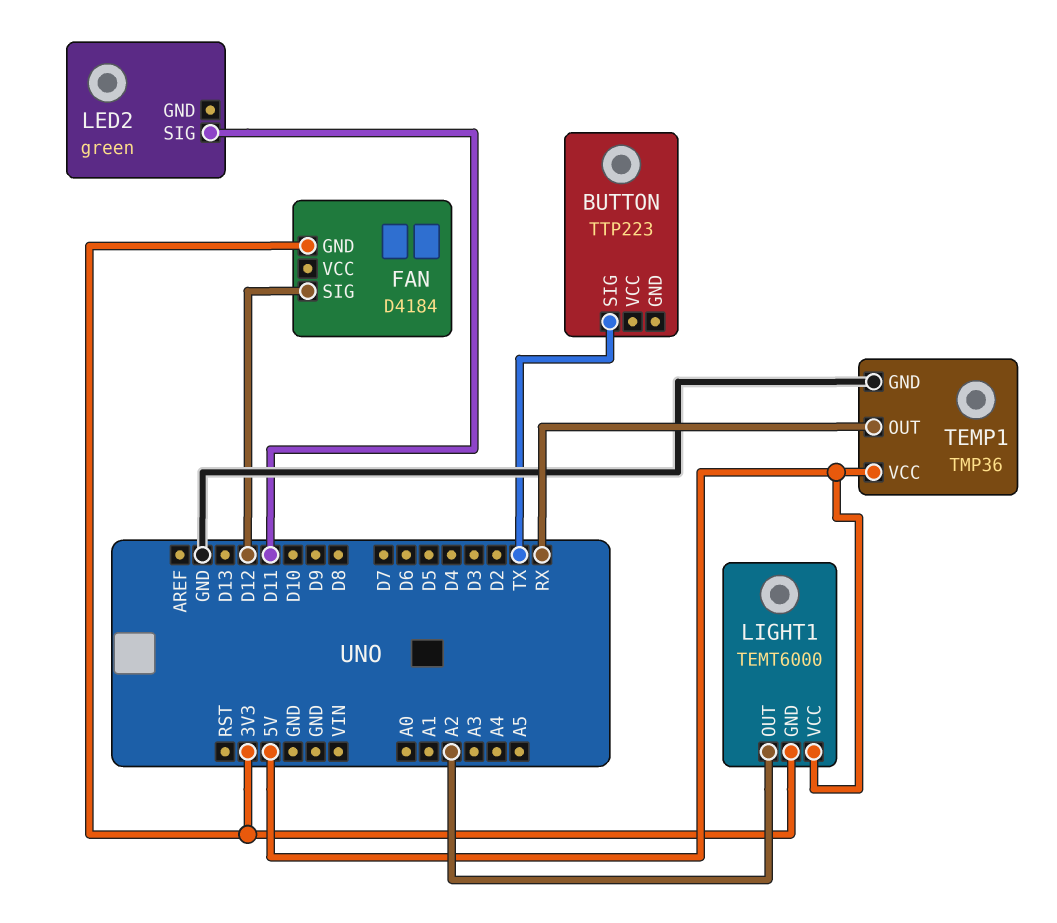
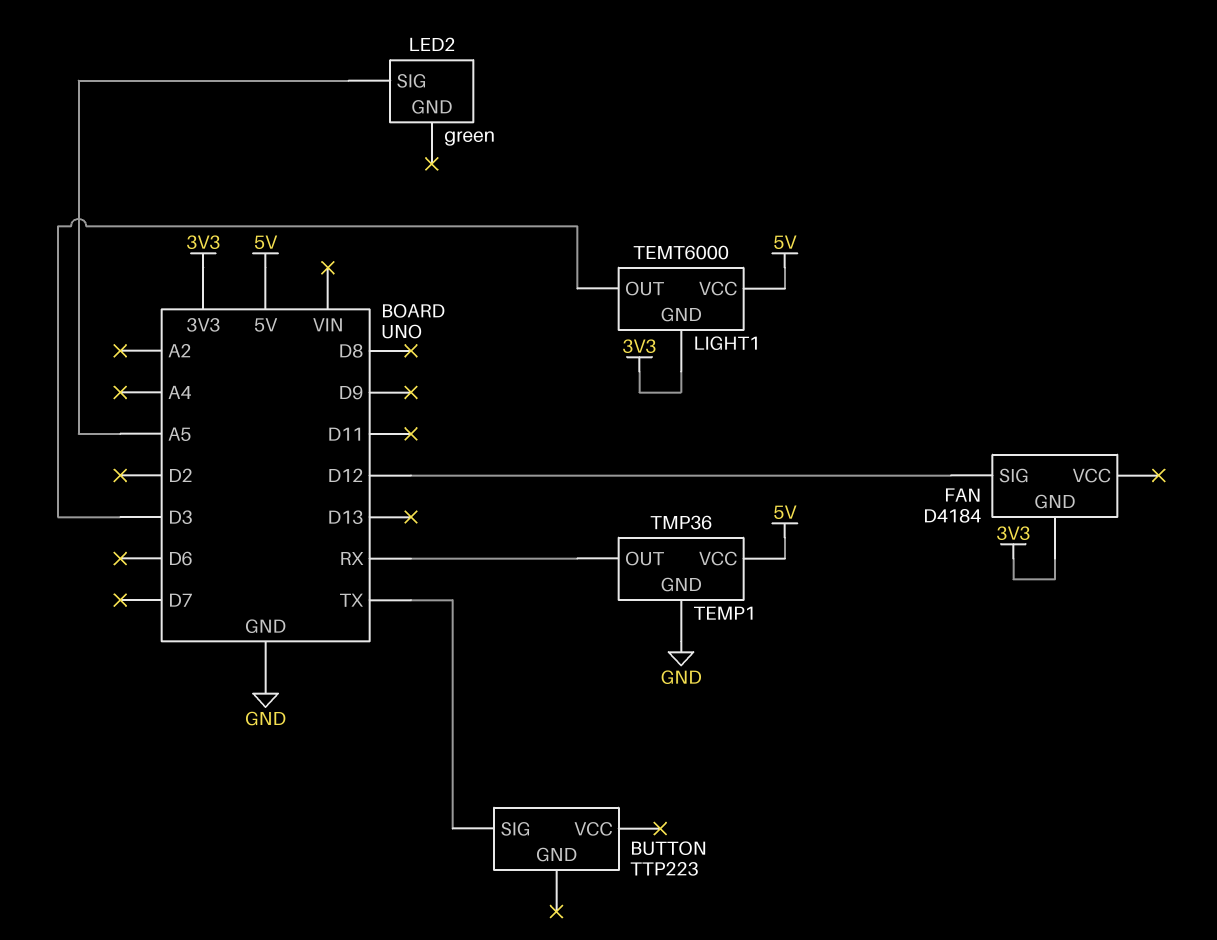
LED2 pin SIG: D11 -> A5
LIGHT1 pin OUT: A2 -> D3

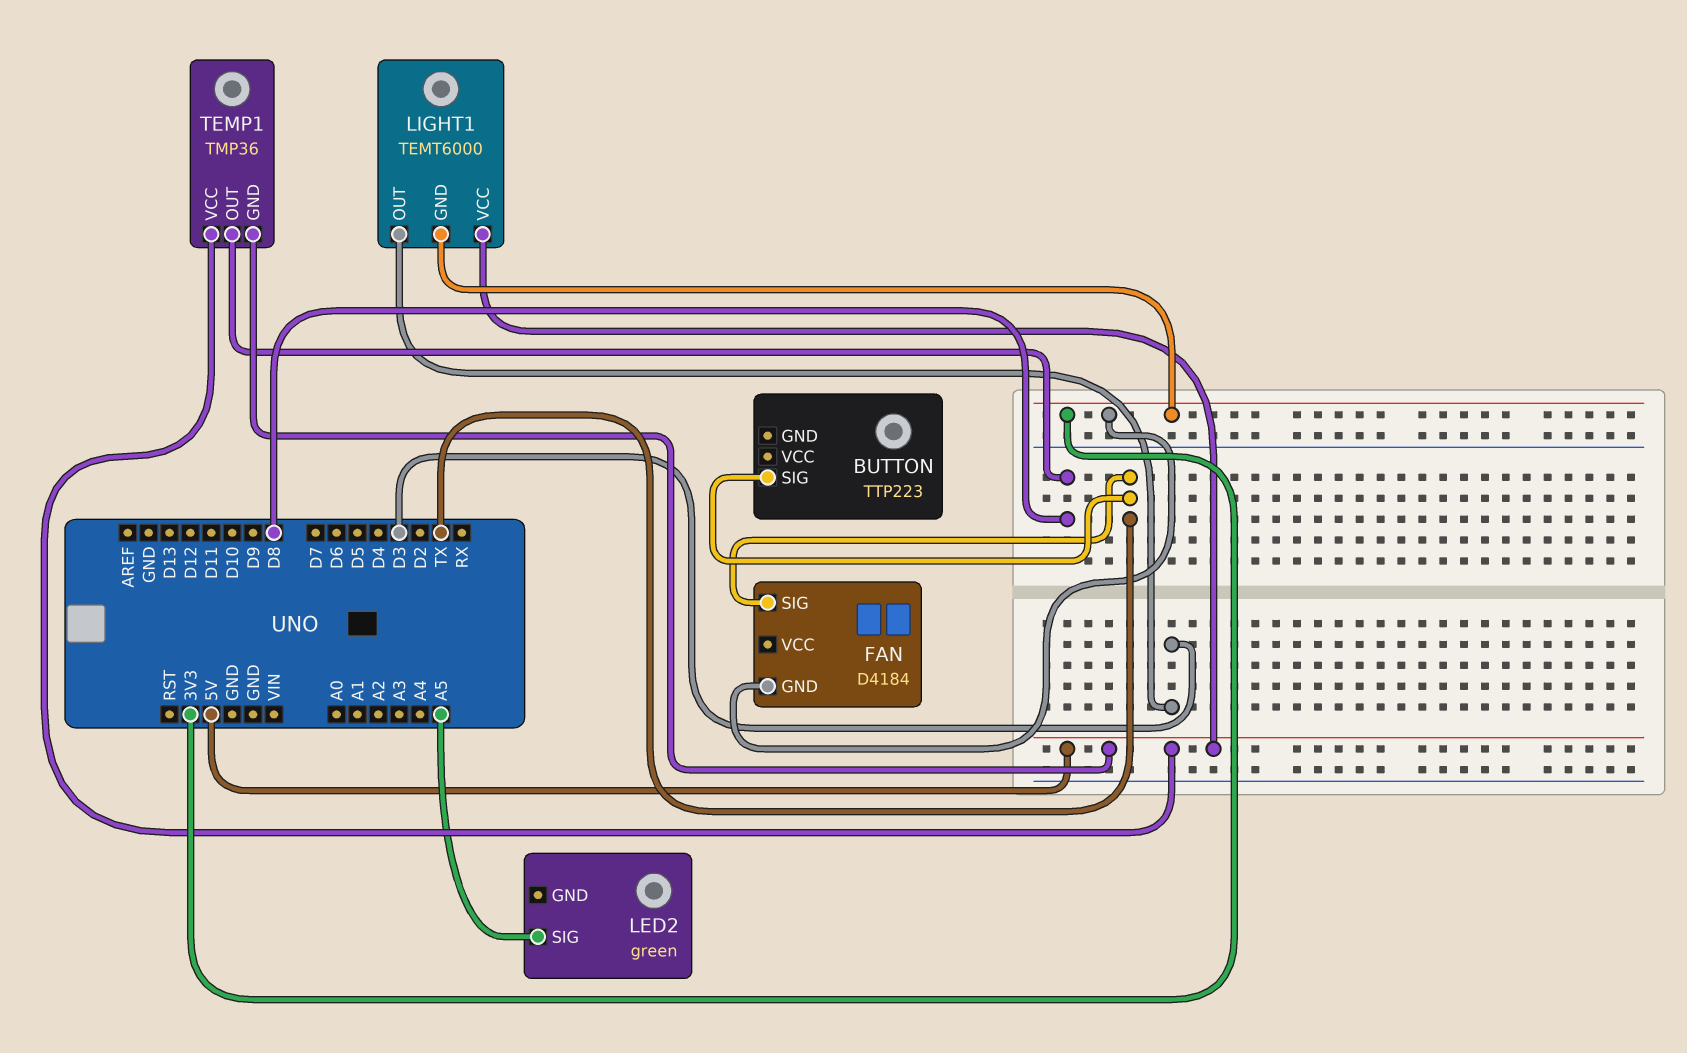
FAN pin SIG: D12 -> TX
TEMP1 pin GND: GND -> 5V
TEMP1 pin OUT: RX -> D8

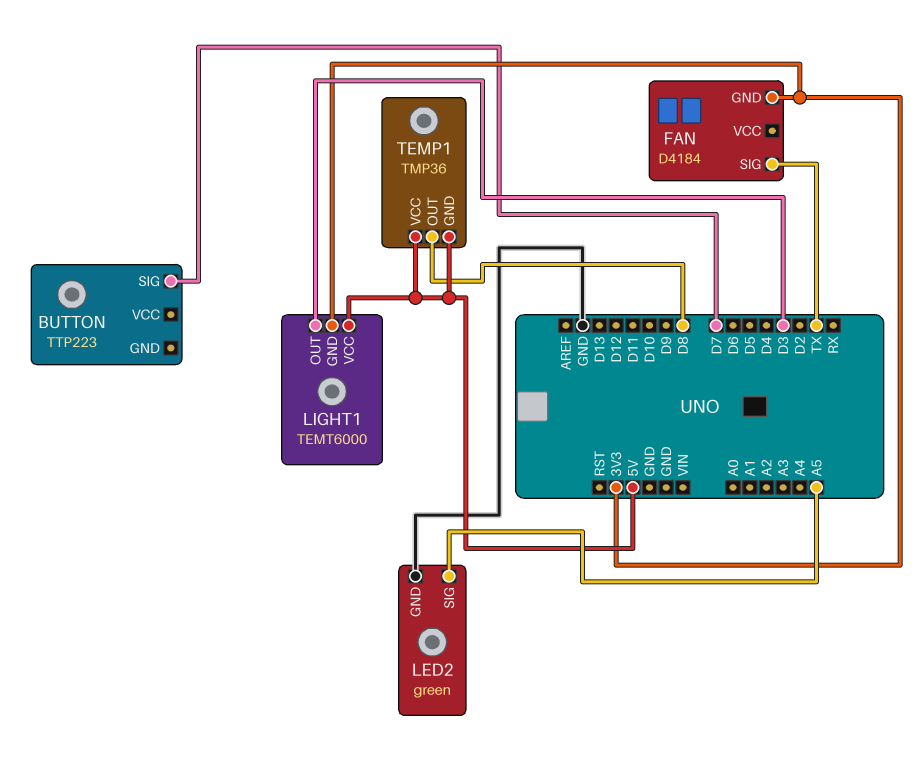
BUTTON pin SIG: TX -> D7
LED2 pin GND: none -> GND

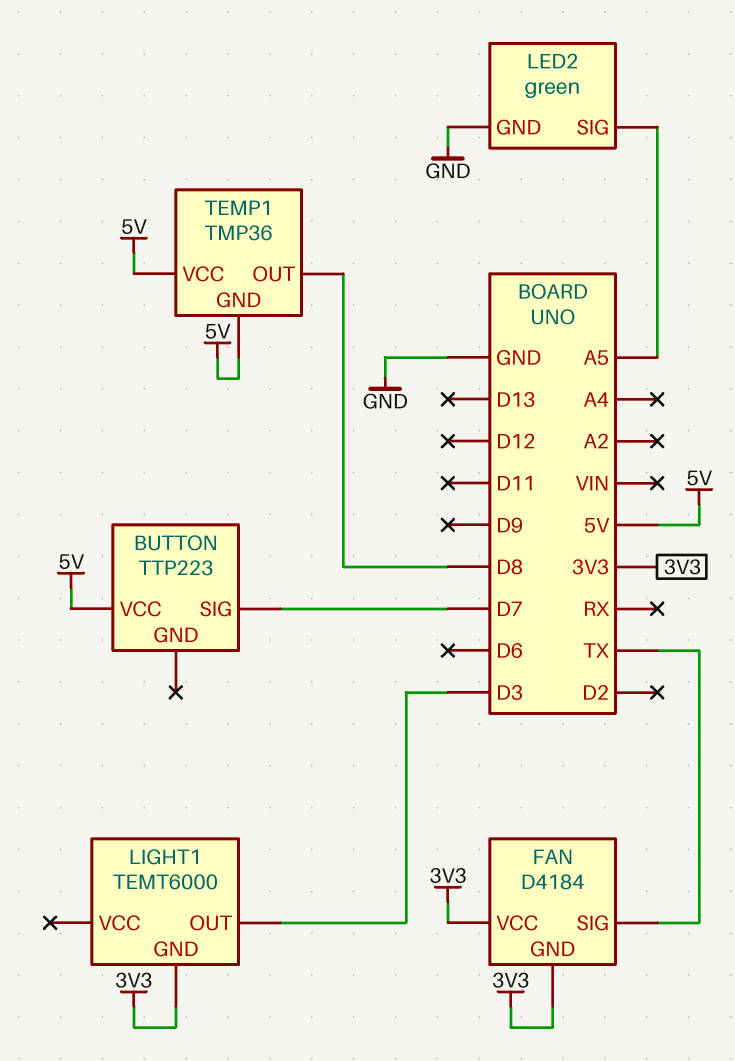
BUTTON pin VCC: none -> 5V
FAN pin VCC: none -> 3V3
LIGHT1 pin VCC: 5V -> none

